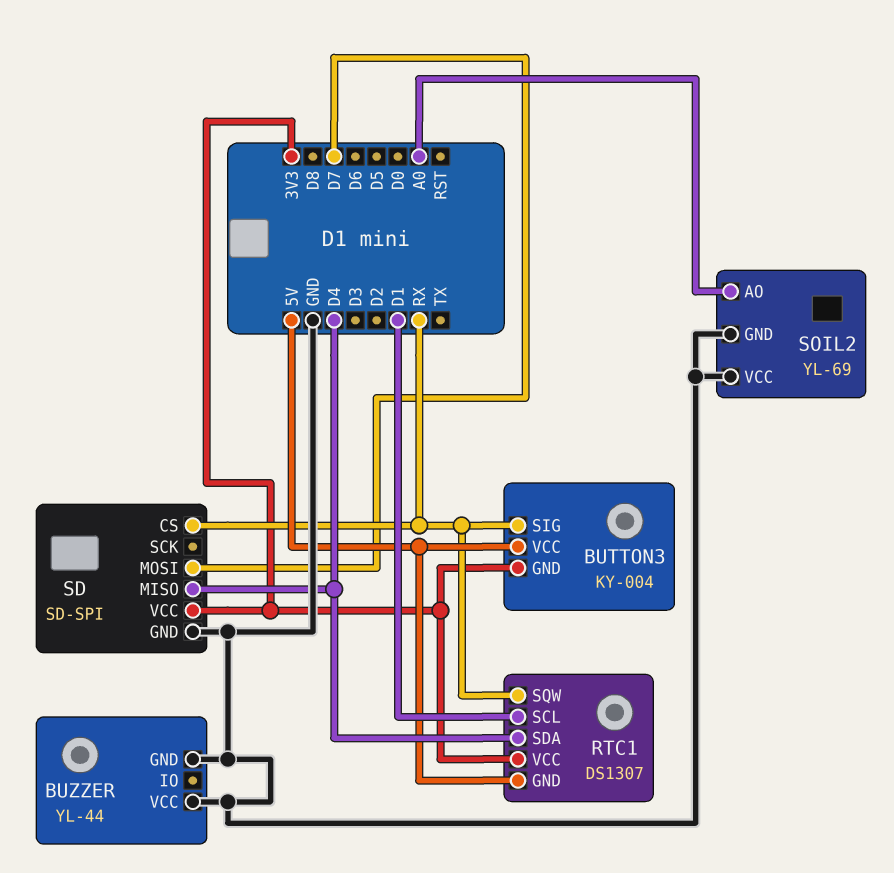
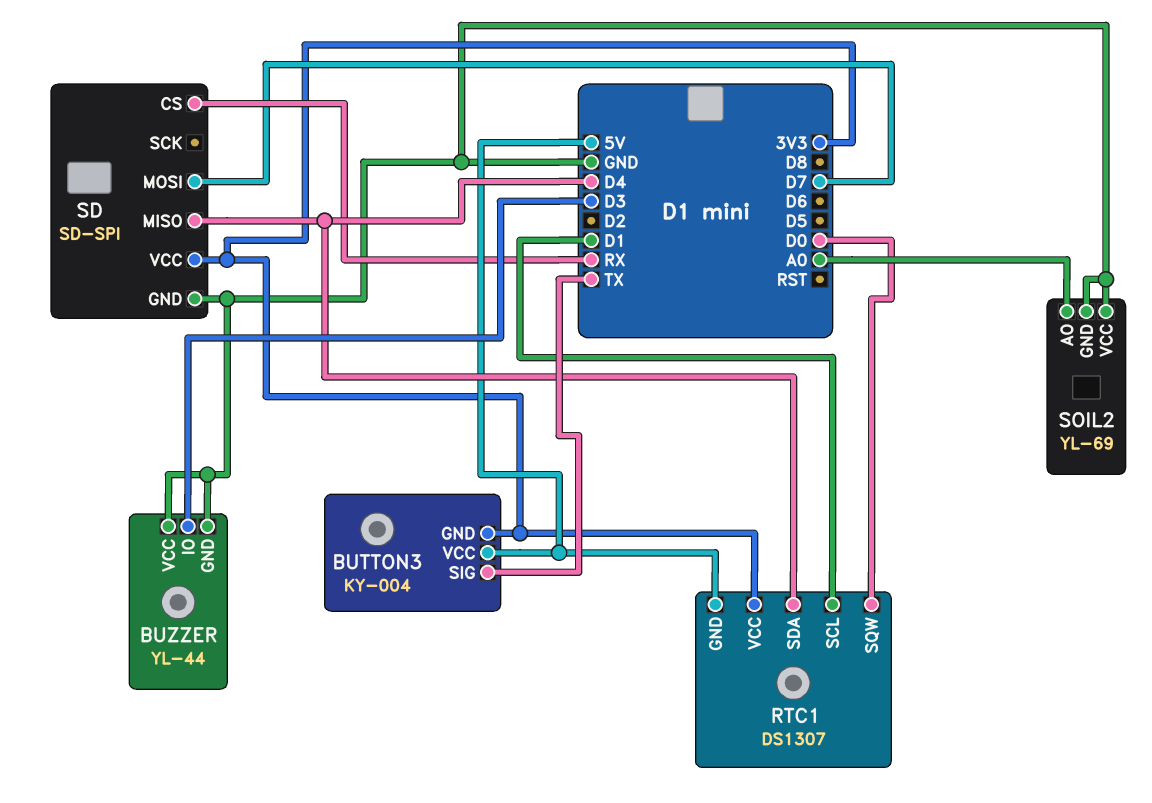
BUTTON3 pin SIG: RX -> TX
BUZZER pin IO: none -> D3
RTC1 pin SQW: RX -> D0

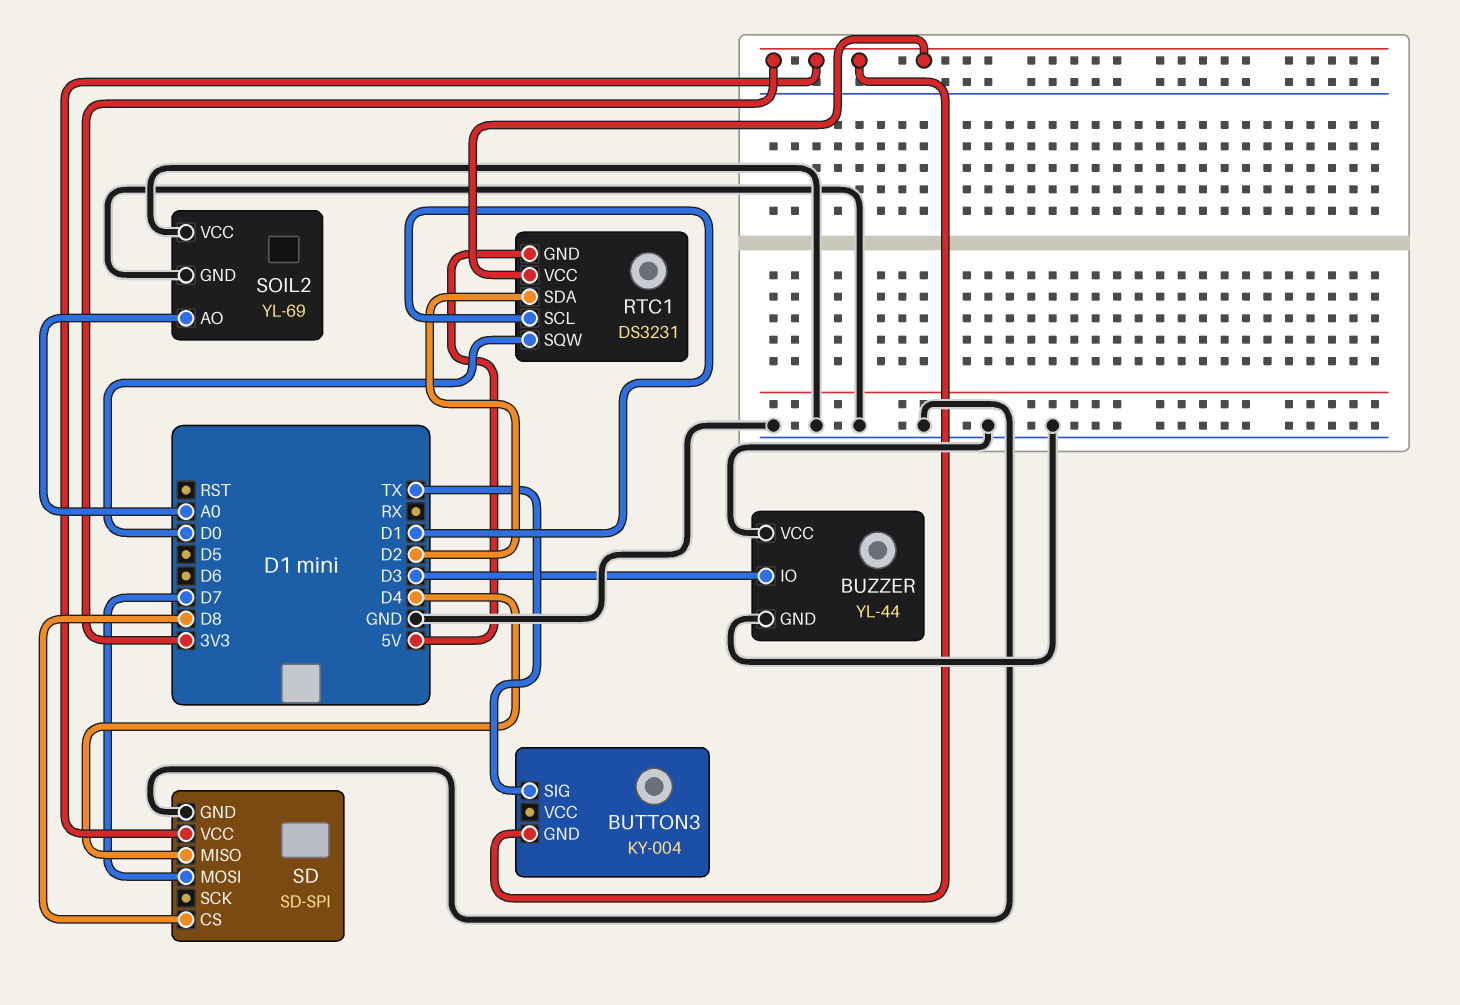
BUTTON3 pin VCC: 5V -> none
RTC1: DS1307 -> DS3231
RTC1 pin SDA: D4 -> D2
SD pin CS: RX -> D8

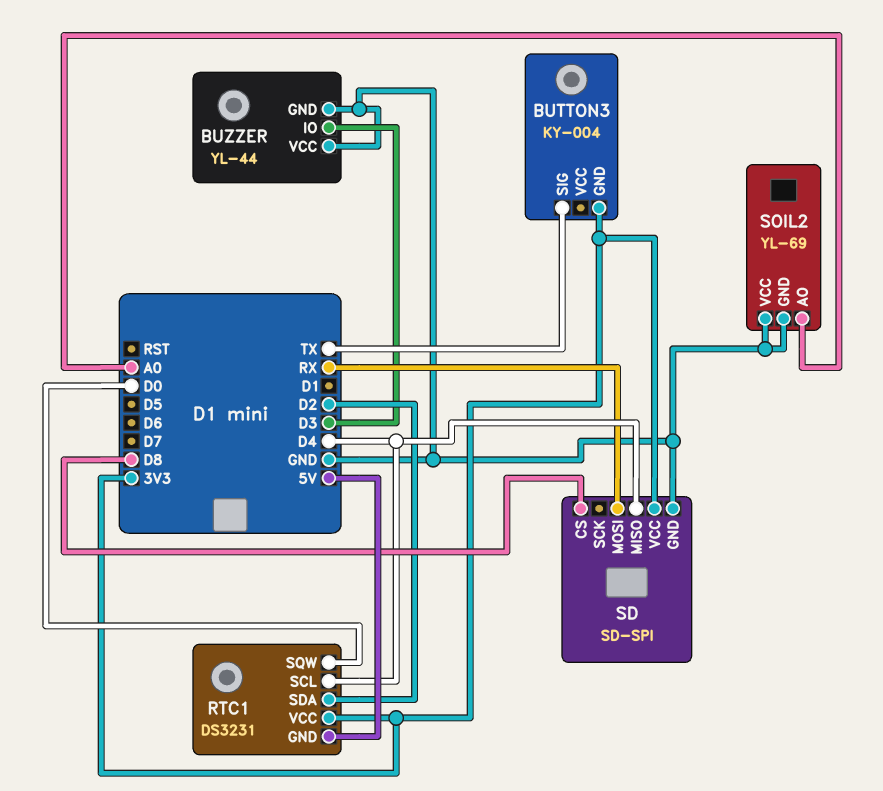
RTC1 pin SCL: D1 -> D4
SD pin MOSI: D7 -> RX

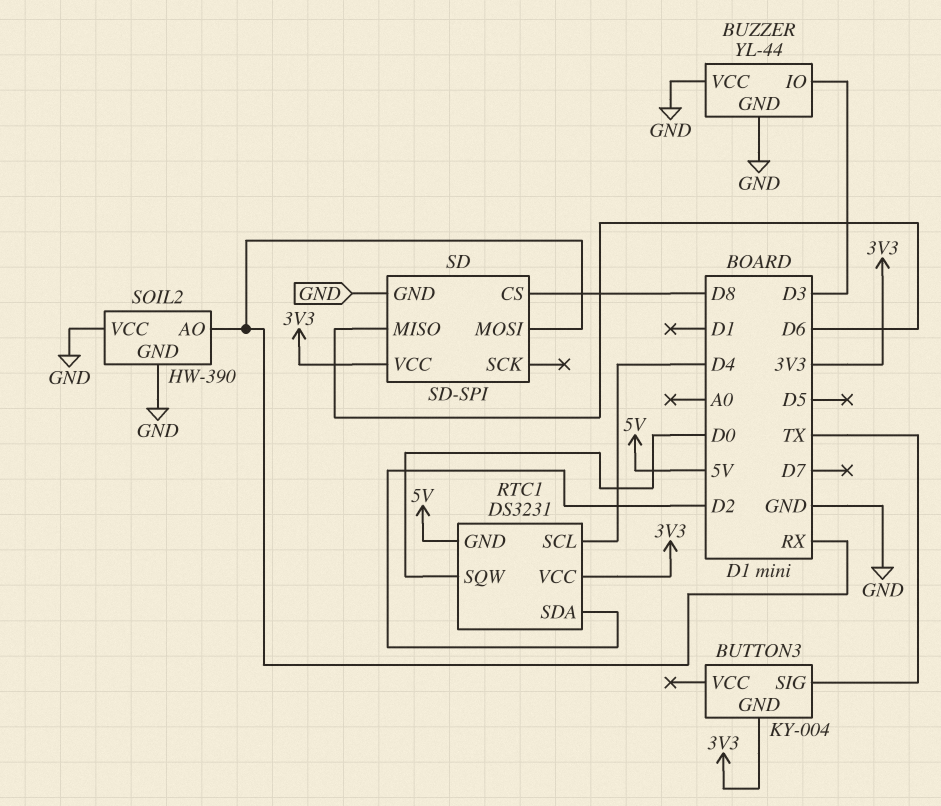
SD pin MISO: D4 -> D6
SOIL2: YL-69 -> HW-390
SOIL2 pin AO: A0 -> RX

